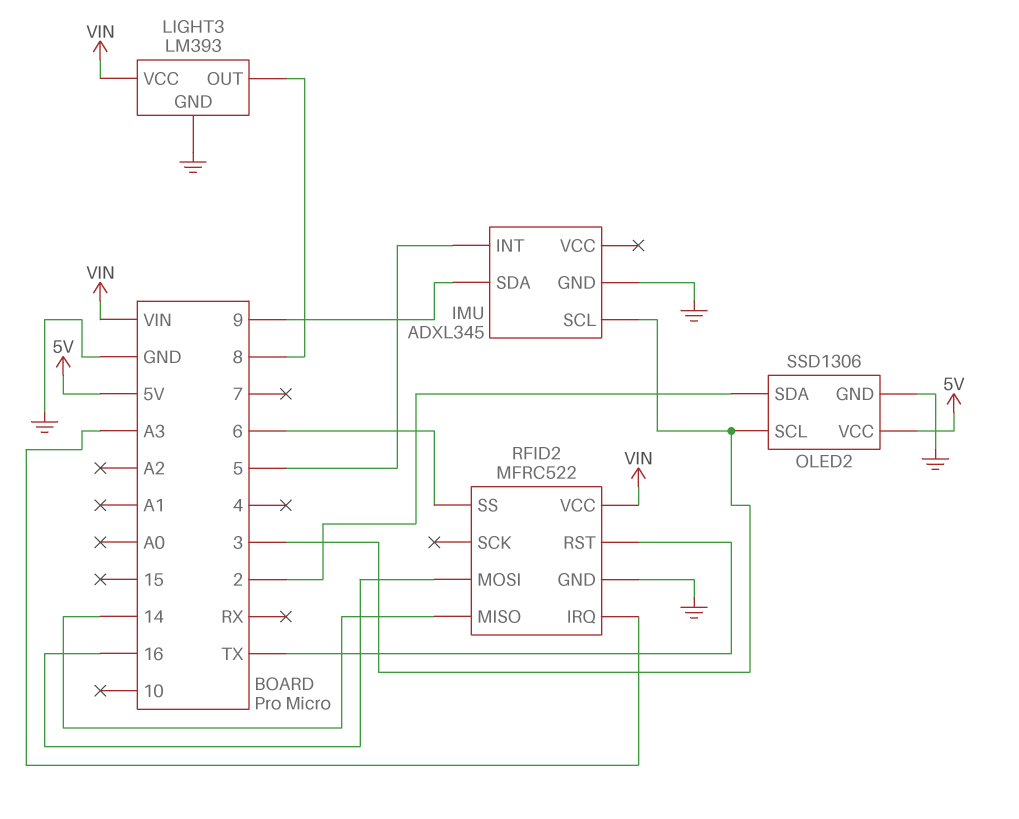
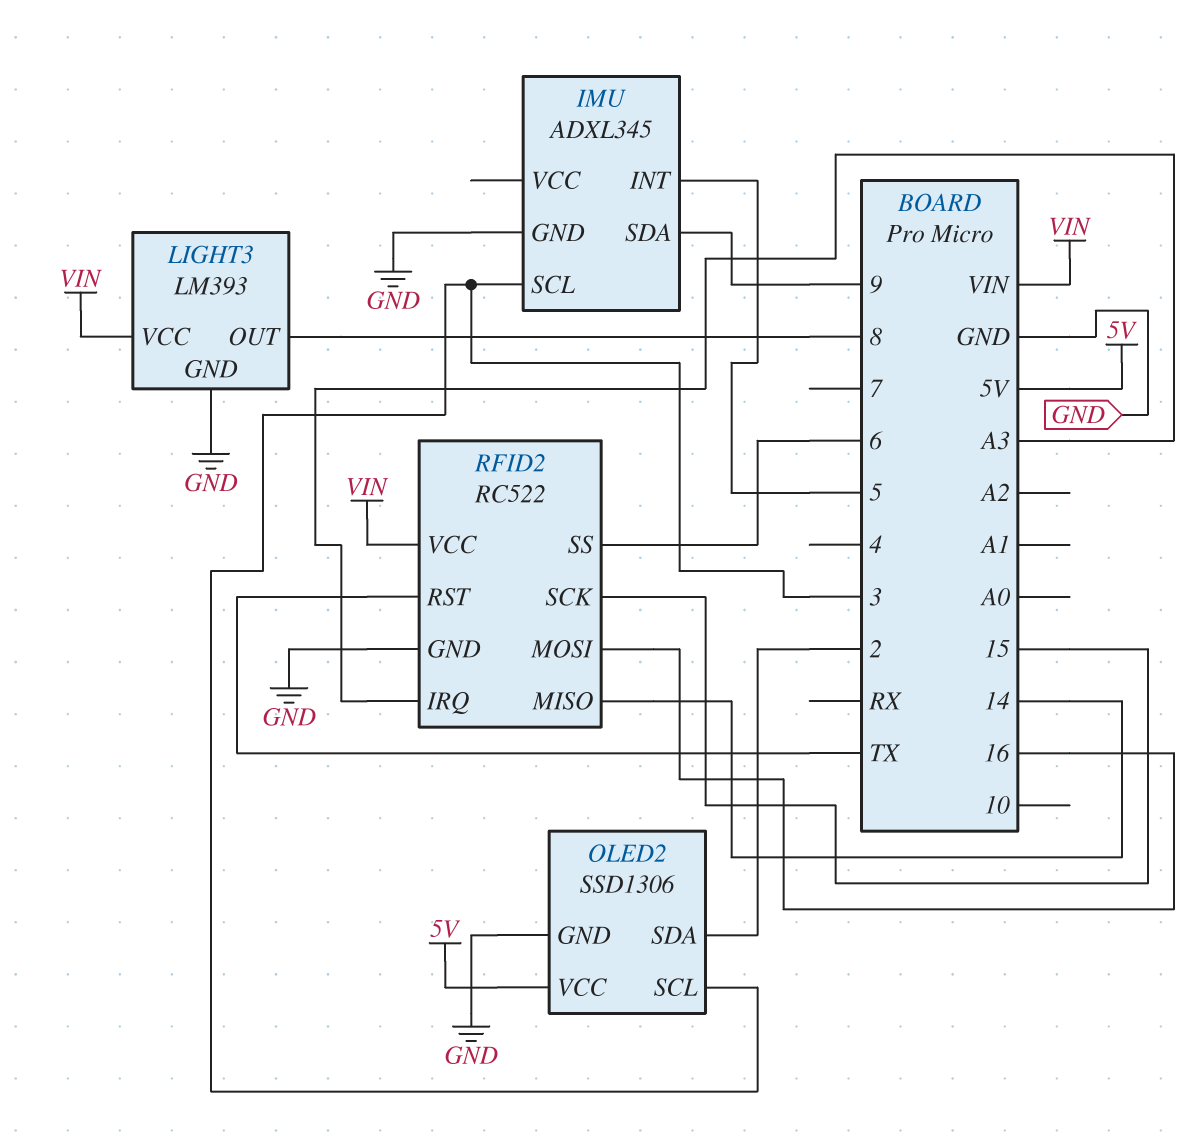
RFID2: MFRC522 -> RC522
RFID2 pin SCK: none -> 15

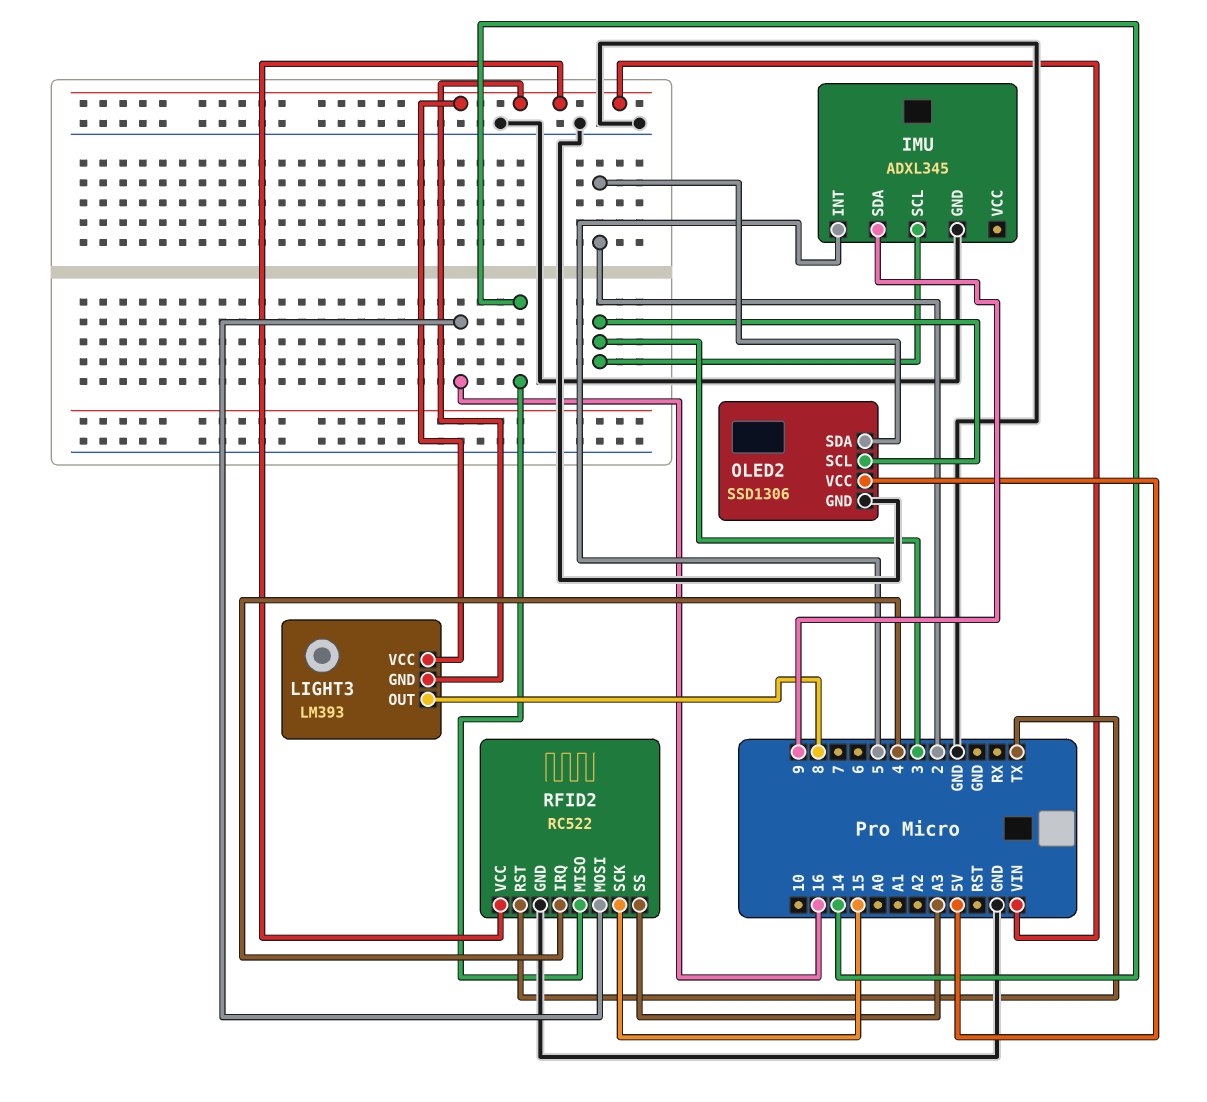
LIGHT3 pin GND: GND -> VIN
RFID2 pin IRQ: A3 -> 4
RFID2 pin SS: 6 -> A3

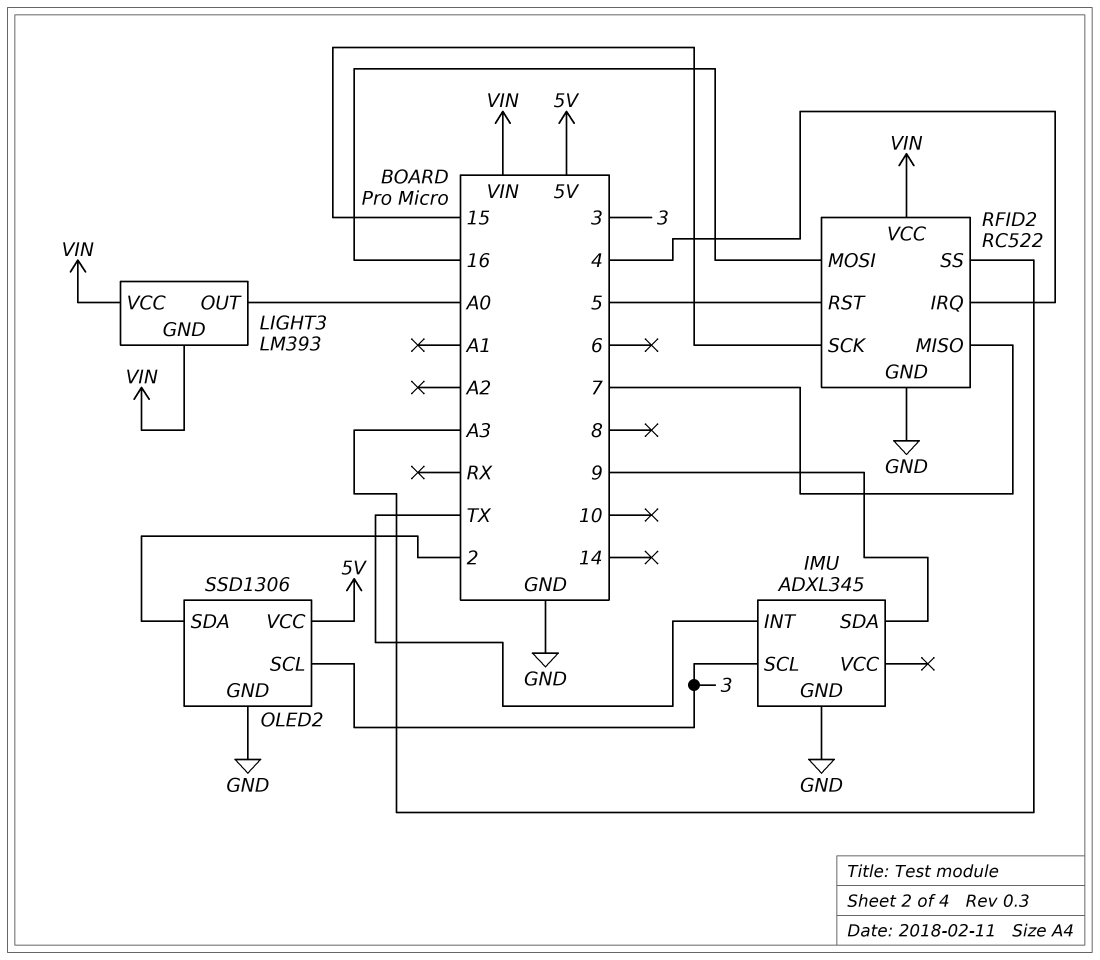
IMU pin INT: 5 -> TX
LIGHT3 pin OUT: 8 -> A0
RFID2 pin MISO: 14 -> 7
RFID2 pin RST: TX -> 5

